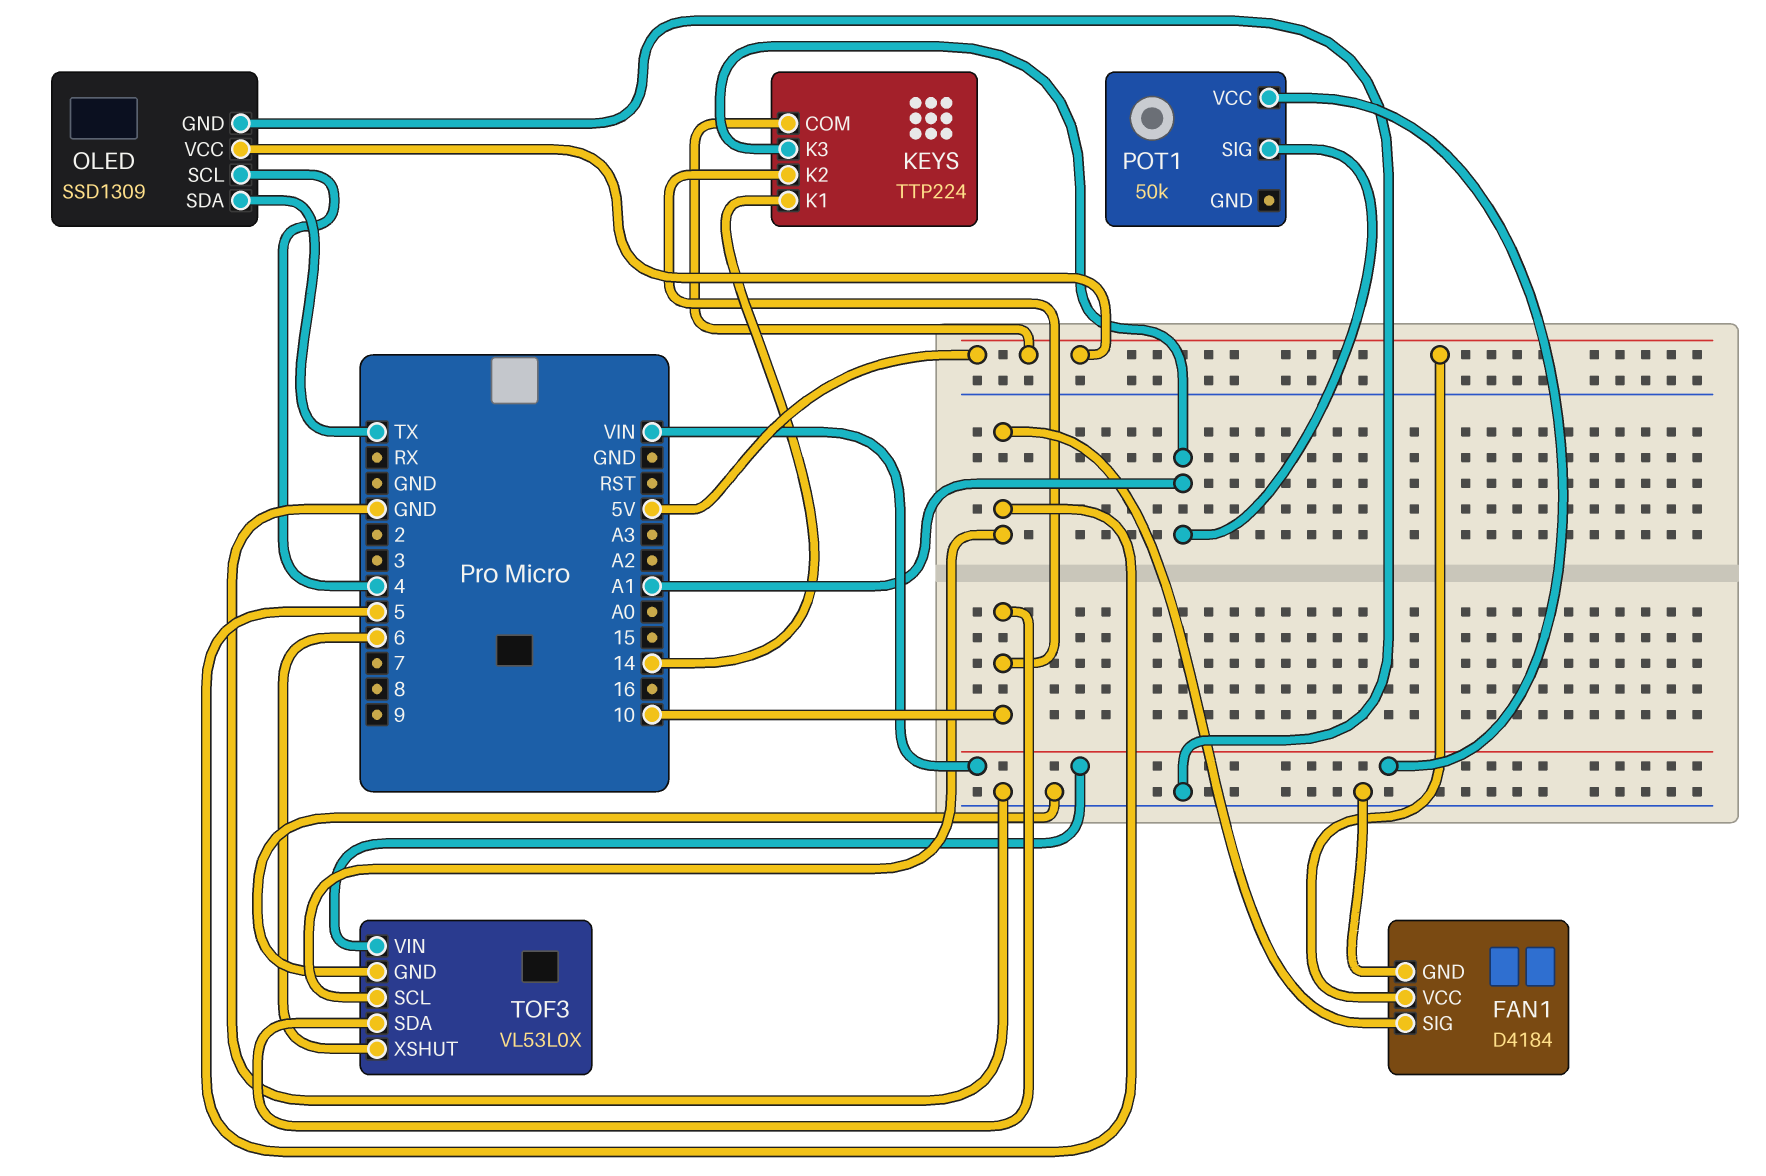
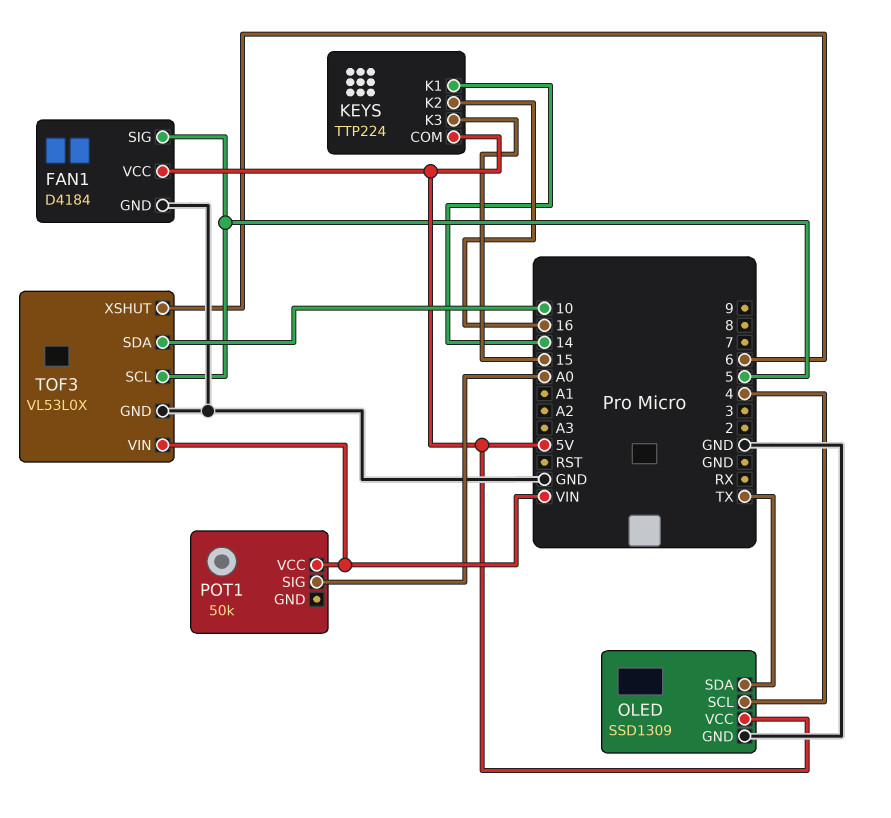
KEYS pin K2: 10 -> 16
KEYS pin K3: A1 -> 15
POT1 pin SIG: A1 -> A0

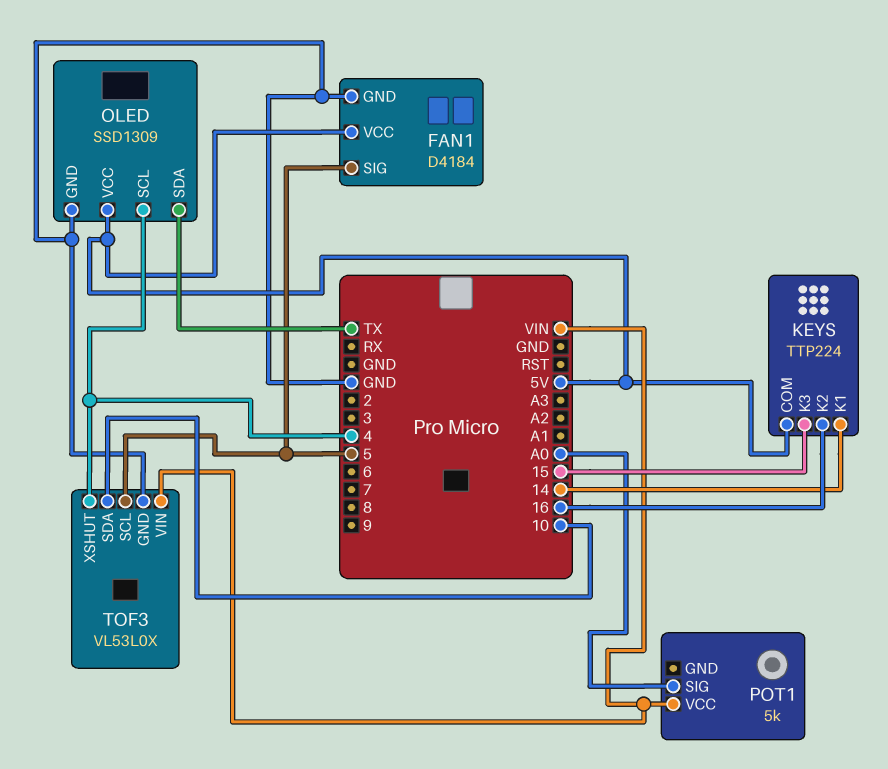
POT1: 50k -> 5k
TOF3 pin XSHUT: 6 -> 4

